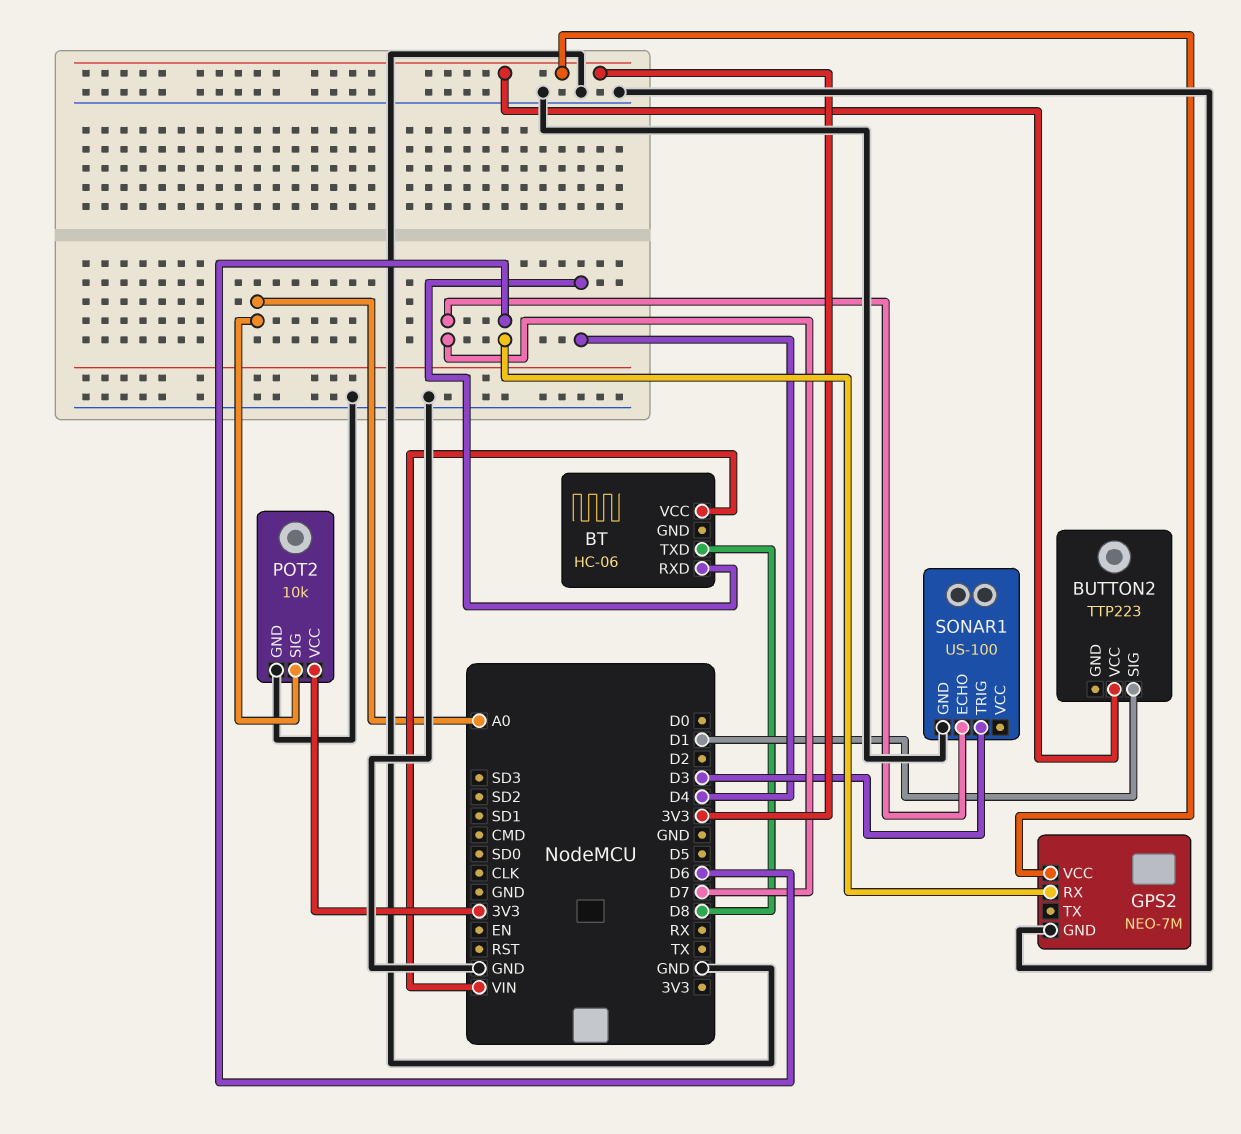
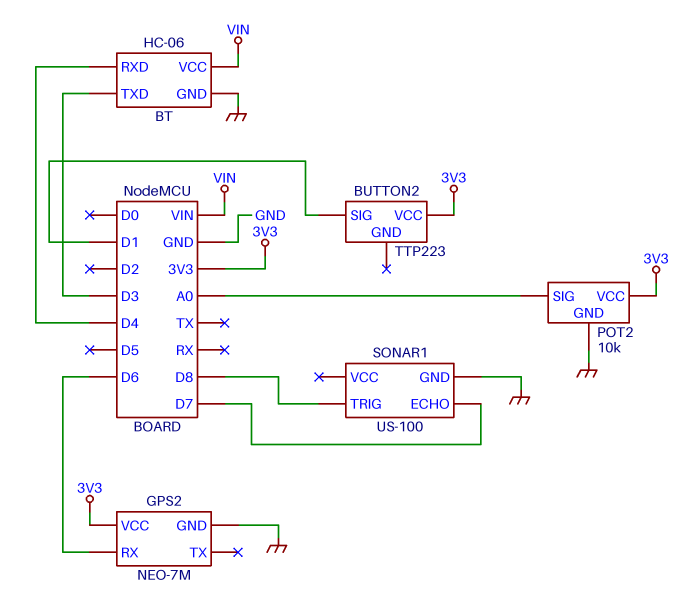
BT pin GND: none -> GND
BT pin TXD: D8 -> D3
SONAR1 pin TRIG: D3 -> D8

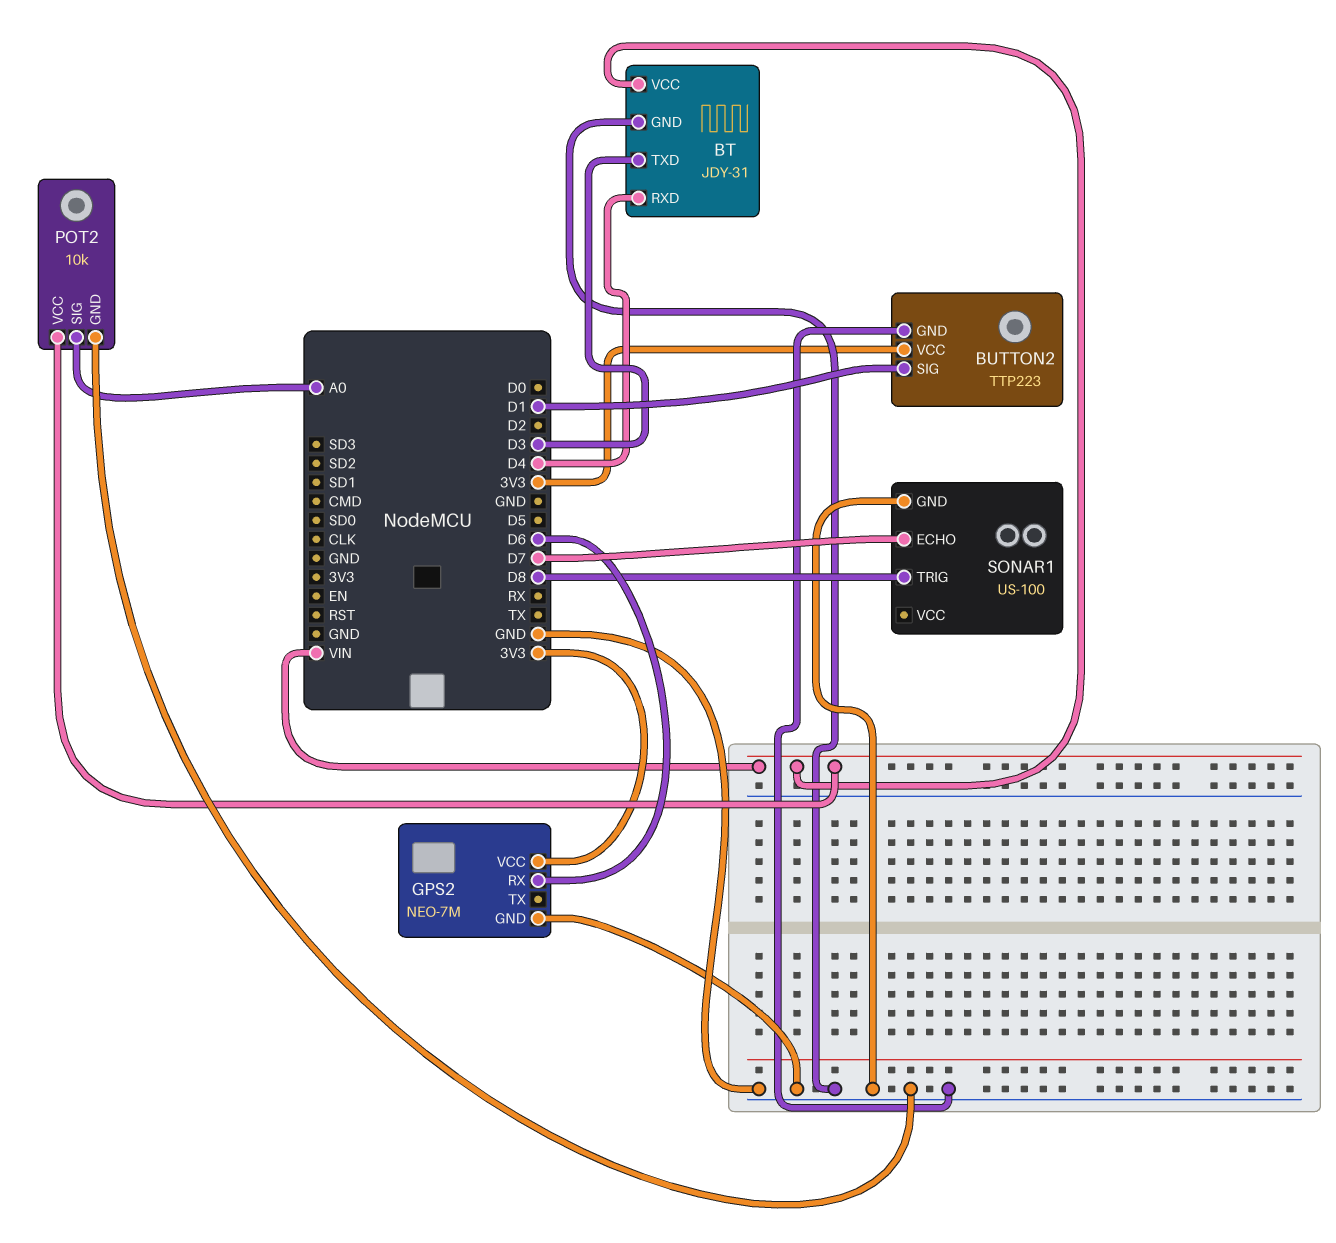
BT: HC-06 -> JDY-31
BUTTON2 pin GND: none -> GND
POT2 pin VCC: 3V3 -> VIN

